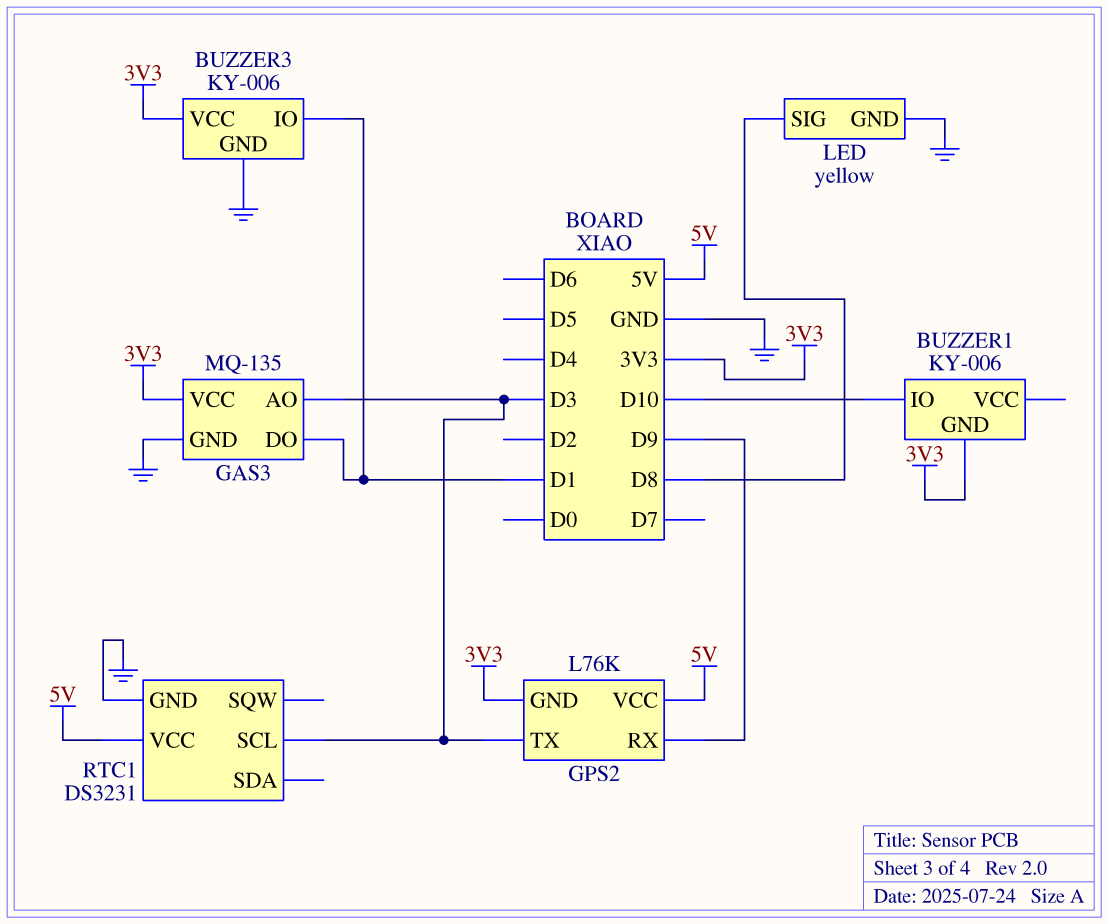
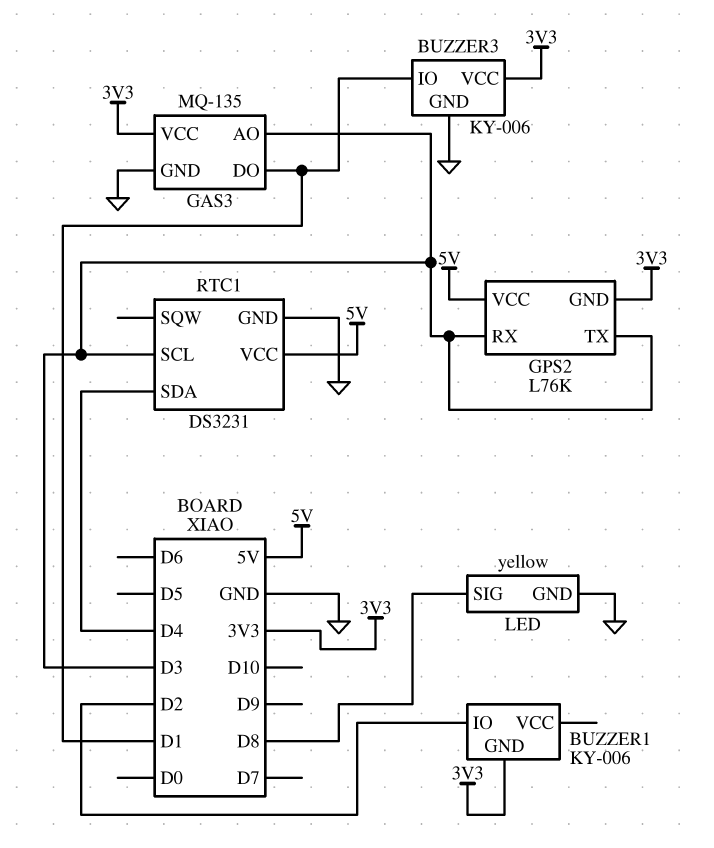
BUZZER1 pin IO: D10 -> D2
GPS2 pin RX: D9 -> D3
RTC1 pin SDA: none -> D4

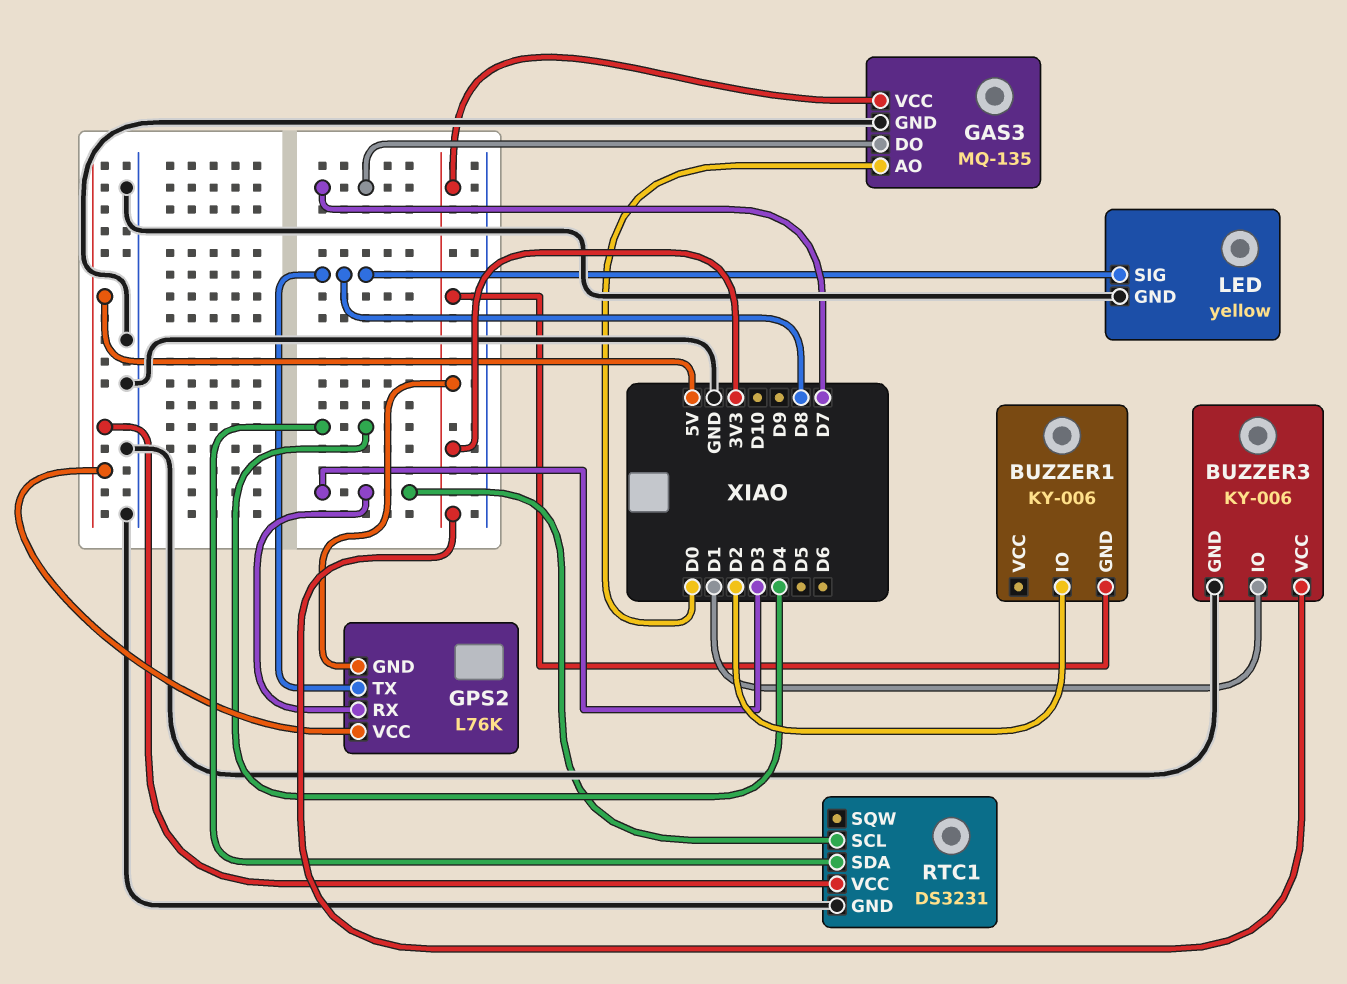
GAS3 pin AO: D3 -> D0
GAS3 pin DO: D1 -> D7
GPS2 pin TX: D3 -> D8

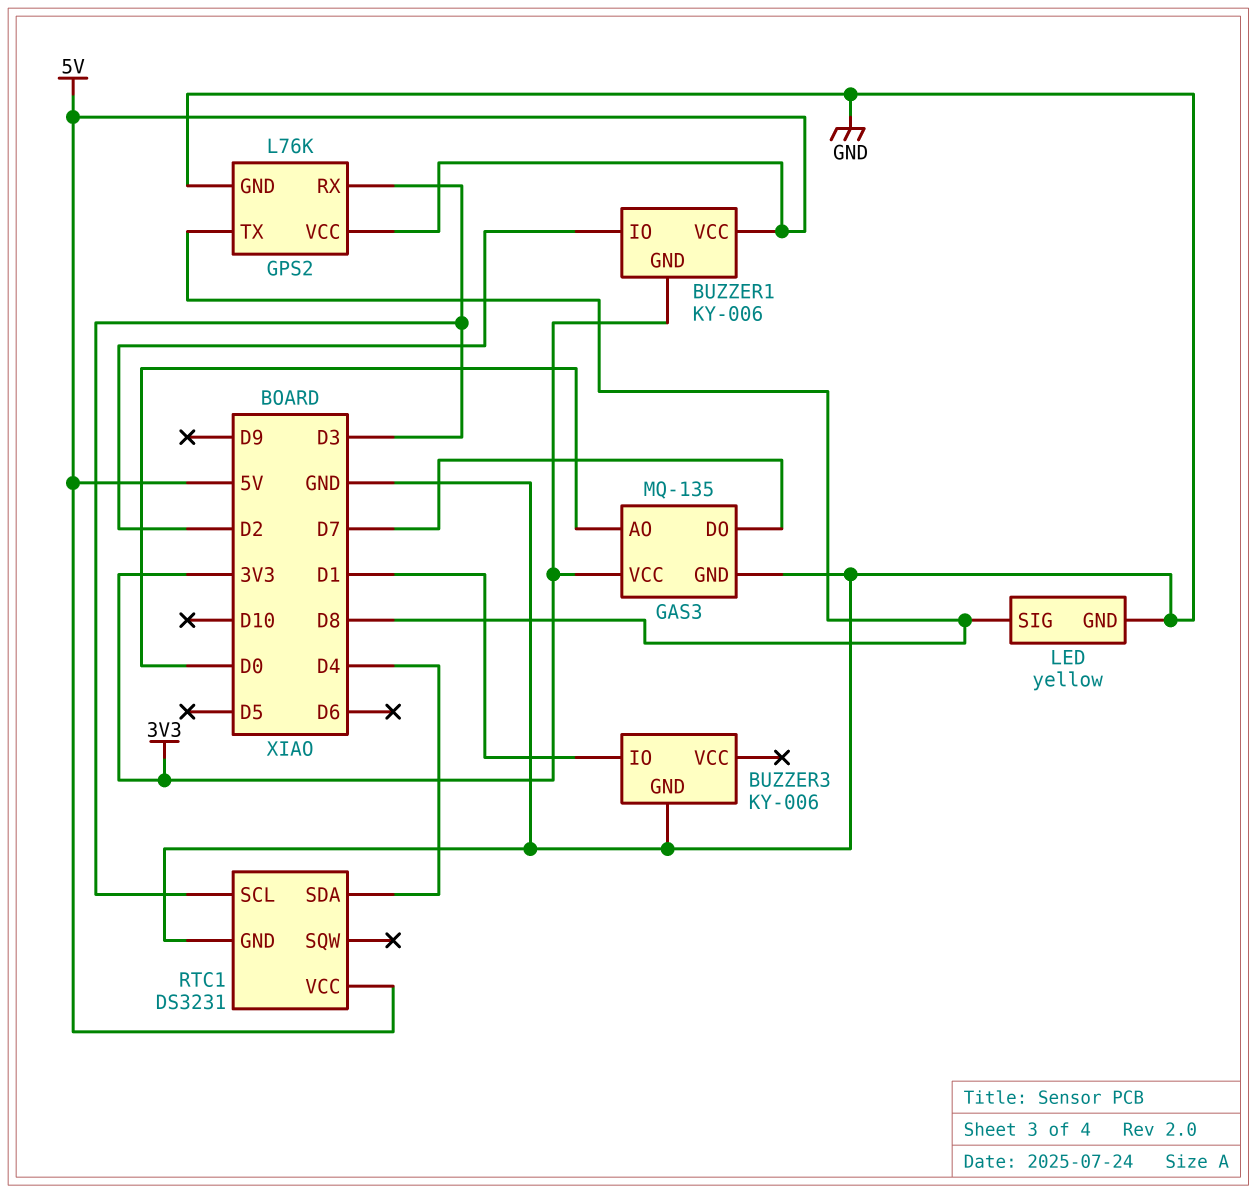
BUZZER1 pin VCC: none -> 5V
BUZZER3 pin VCC: 3V3 -> none
GPS2 pin GND: 3V3 -> GND

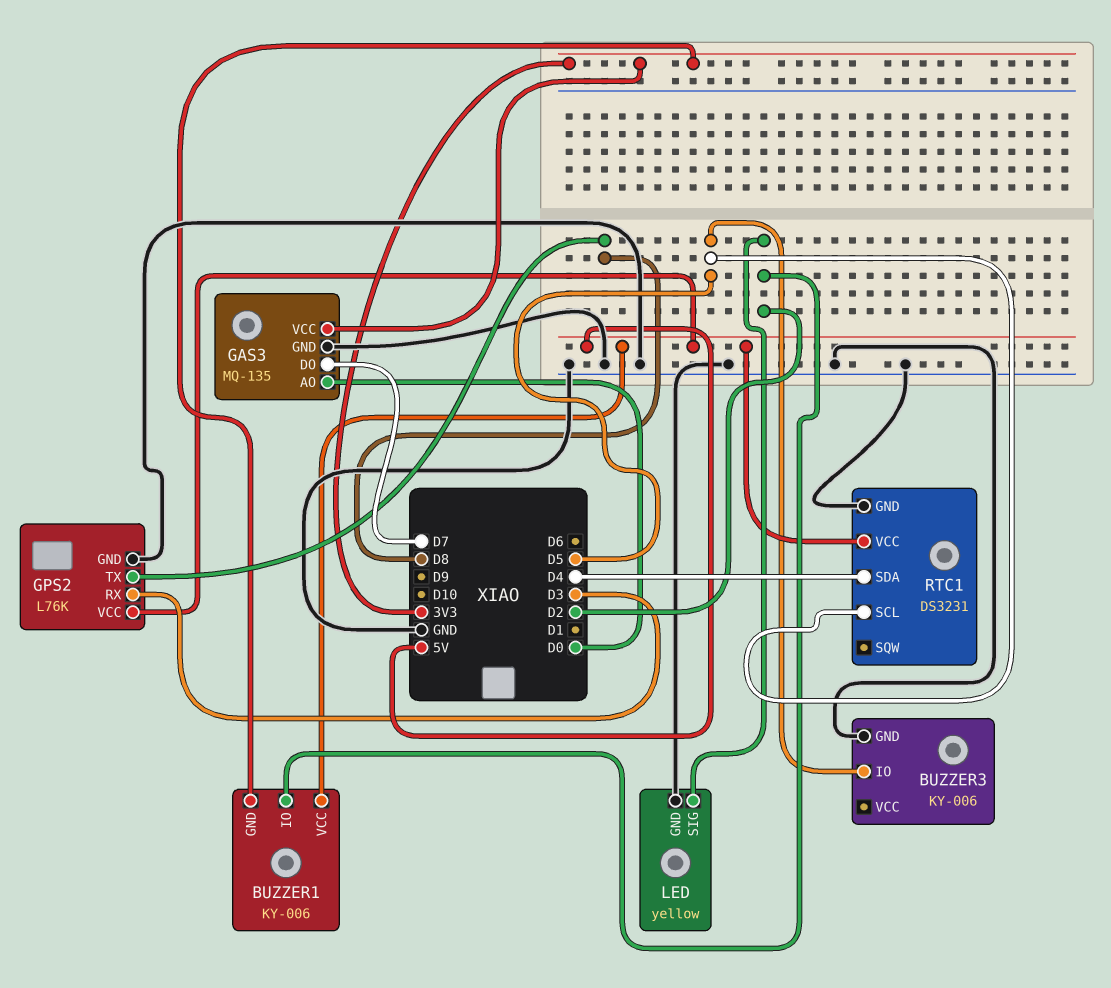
BUZZER3 pin IO: D1 -> D5
LED pin SIG: D8 -> D2
RTC1 pin SCL: D3 -> D5

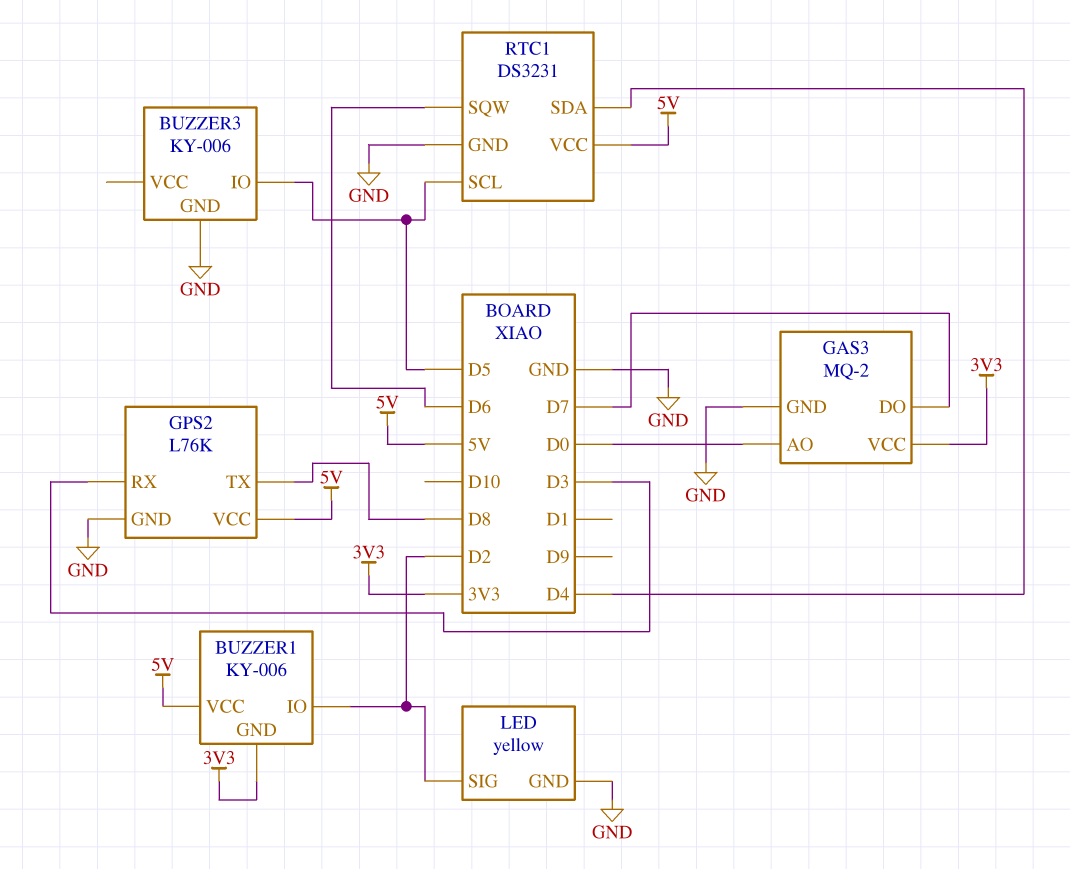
GAS3: MQ-135 -> MQ-2
RTC1 pin SQW: none -> D6

